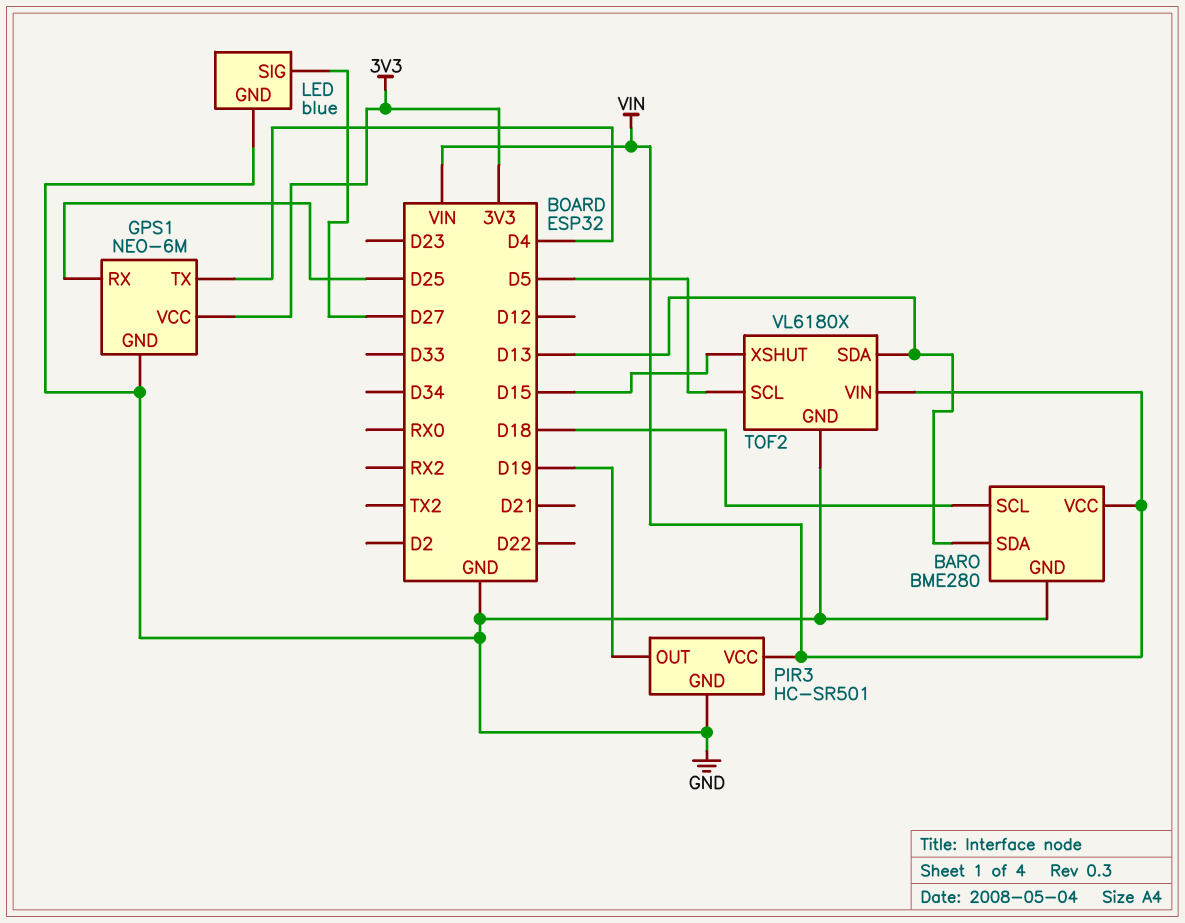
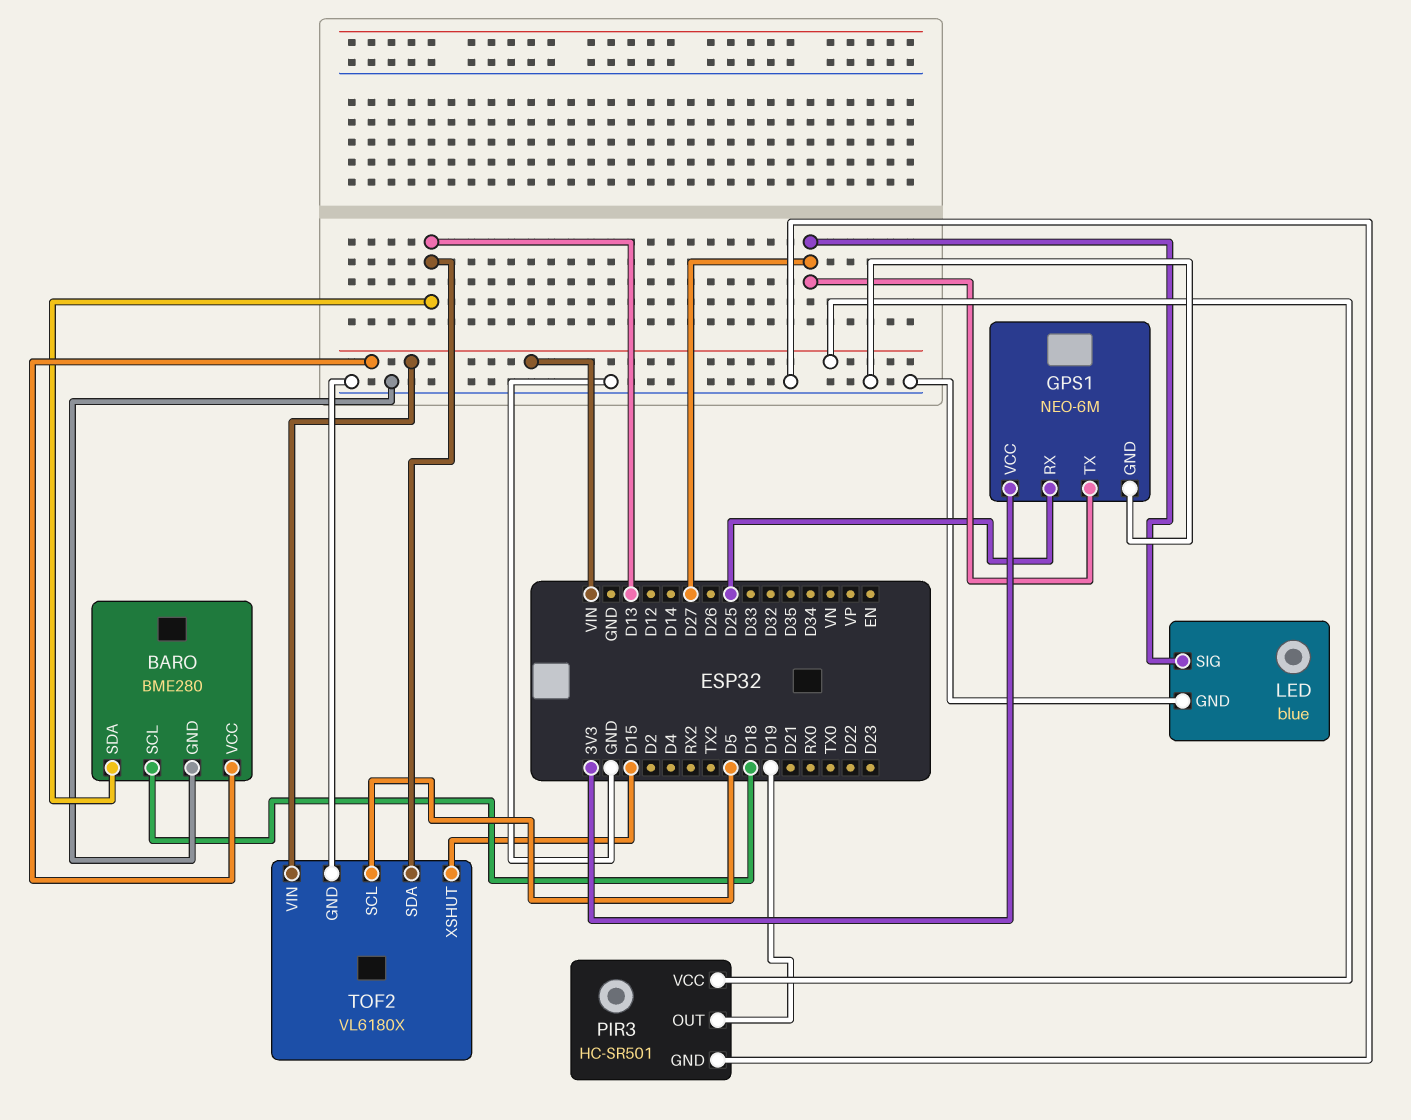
GPS1 pin TX: D4 -> D27

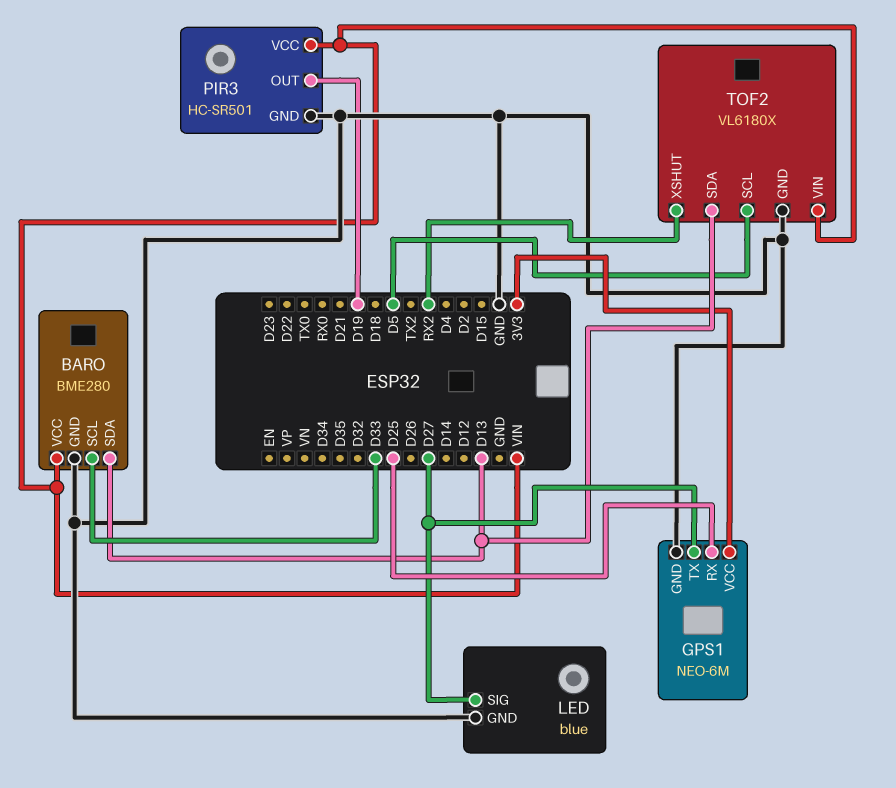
BARO pin SCL: D18 -> D33
TOF2 pin XSHUT: D15 -> RX2

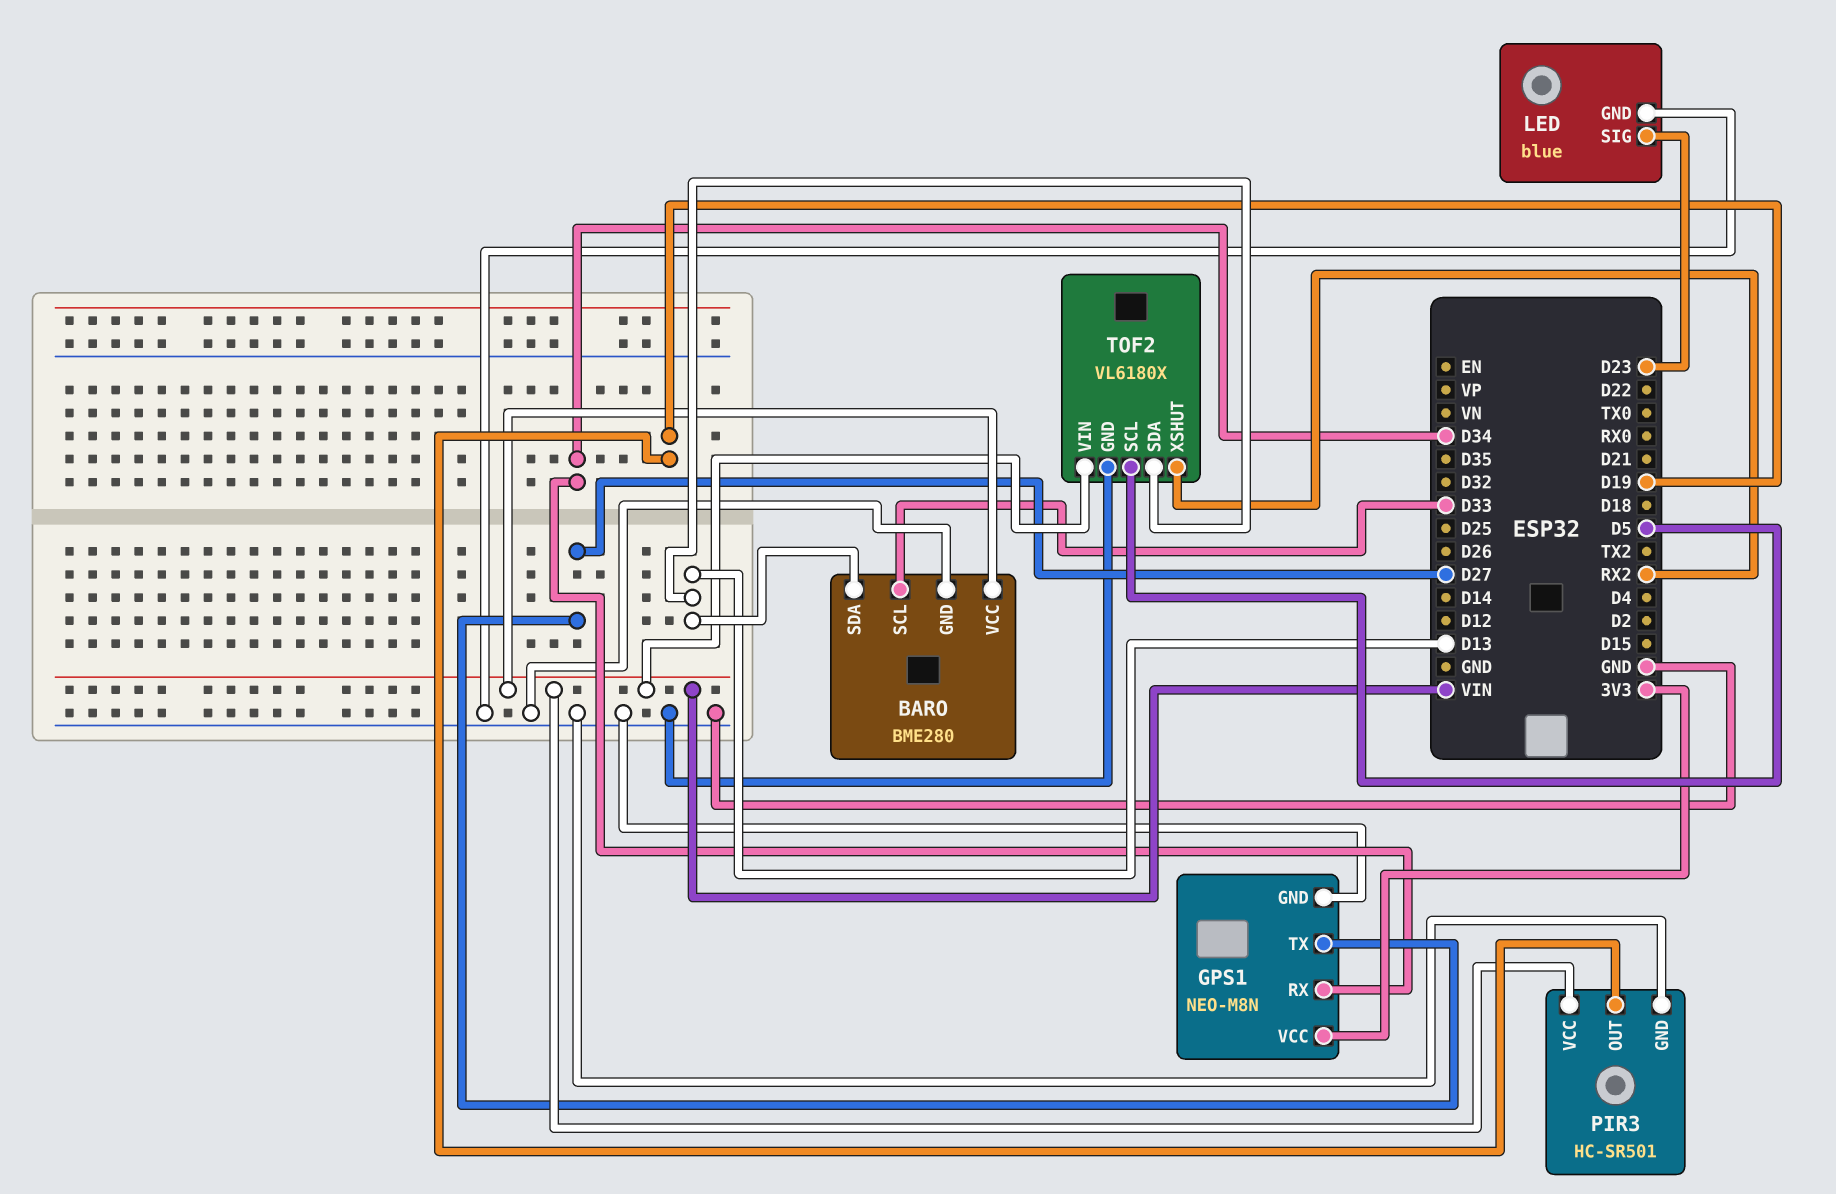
GPS1: NEO-6M -> NEO-M8N
GPS1 pin RX: D25 -> D34
LED pin SIG: D27 -> D23

